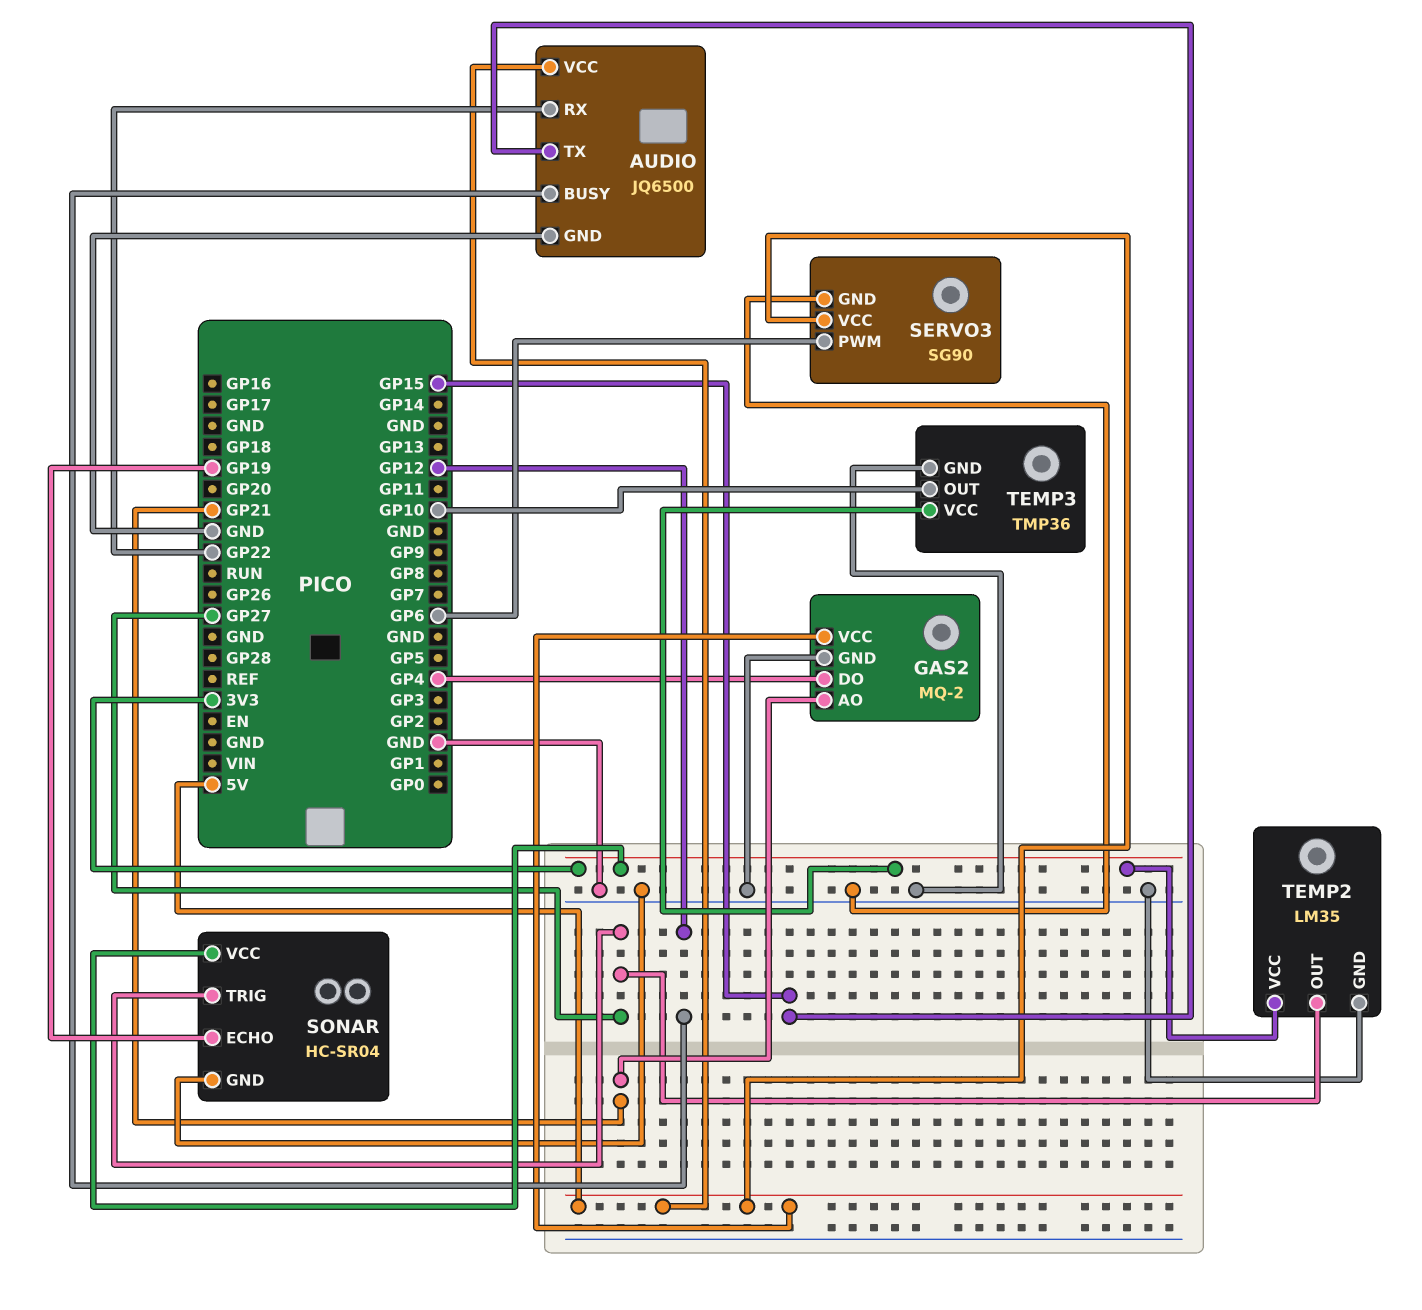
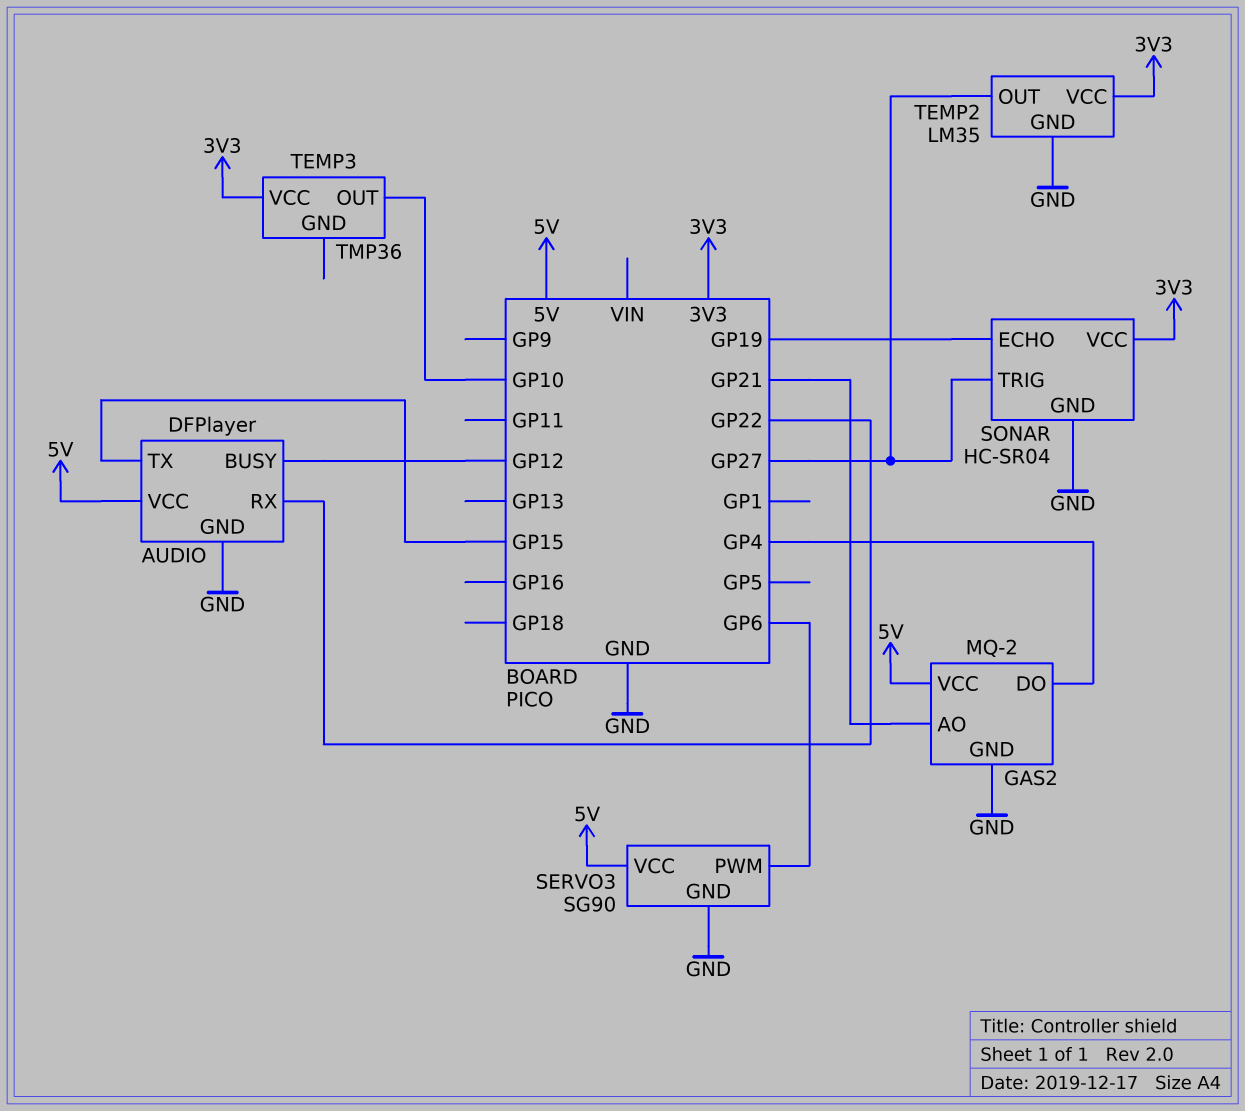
AUDIO: JQ6500 -> DFPlayer
TEMP3 pin GND: GND -> none

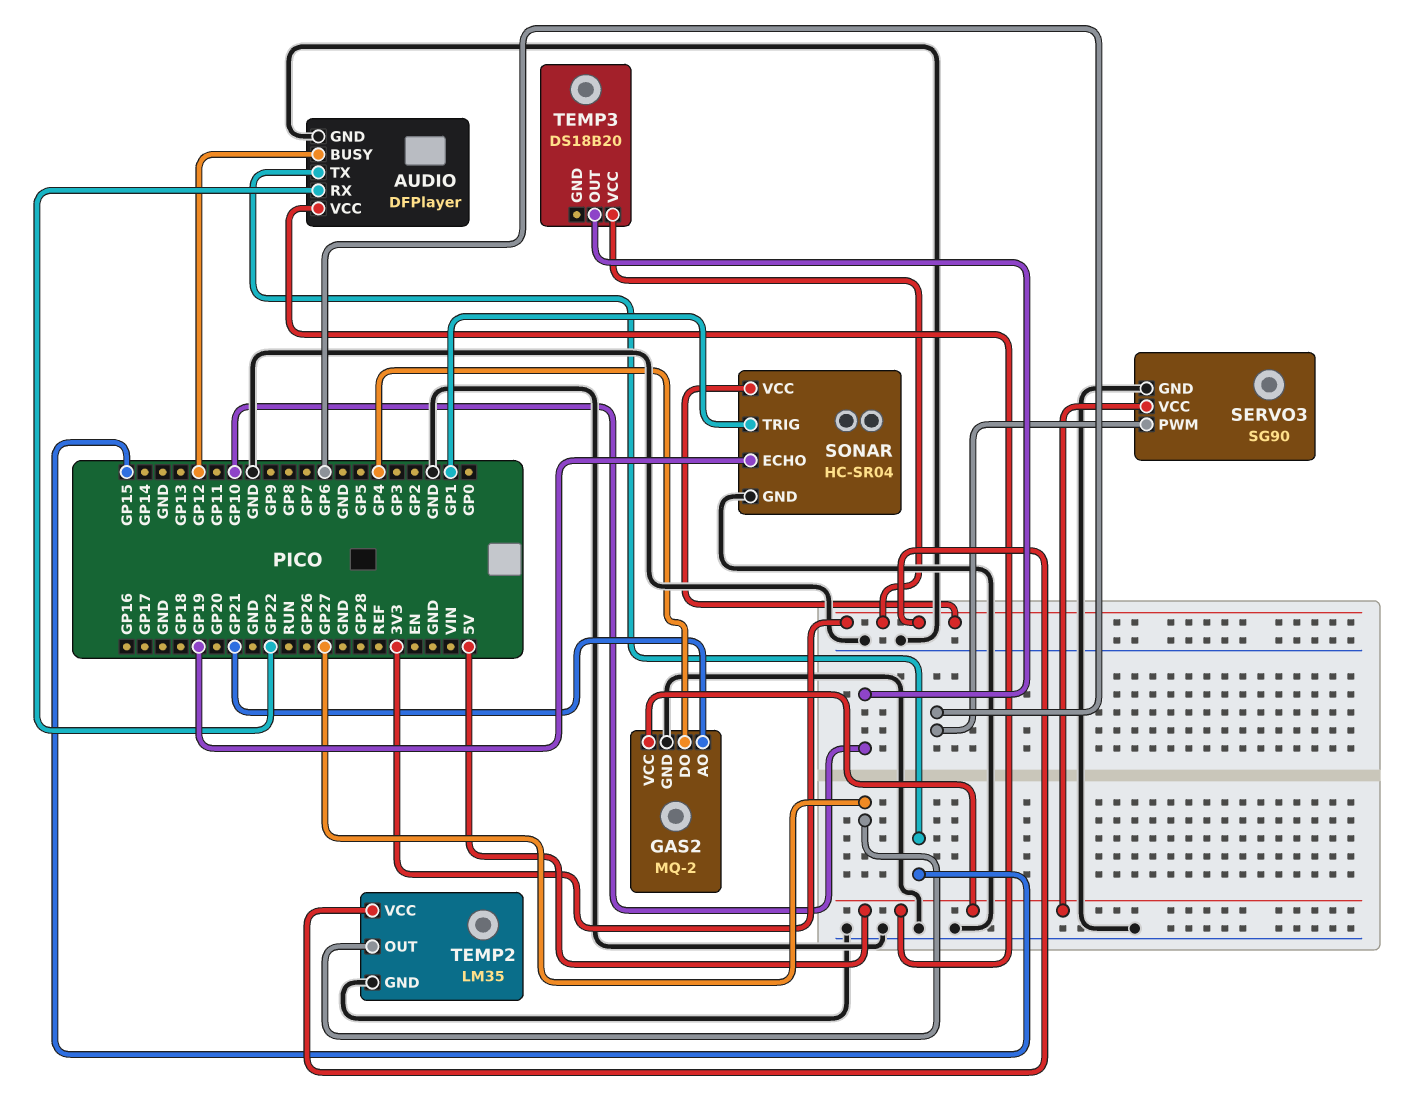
SONAR pin TRIG: GP27 -> GP1
TEMP3: TMP36 -> DS18B20

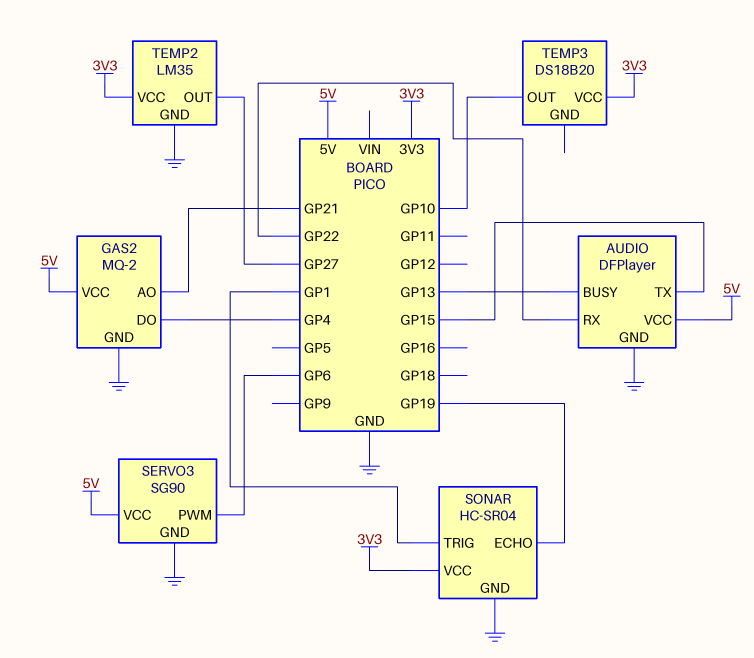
AUDIO pin BUSY: GP12 -> GP13

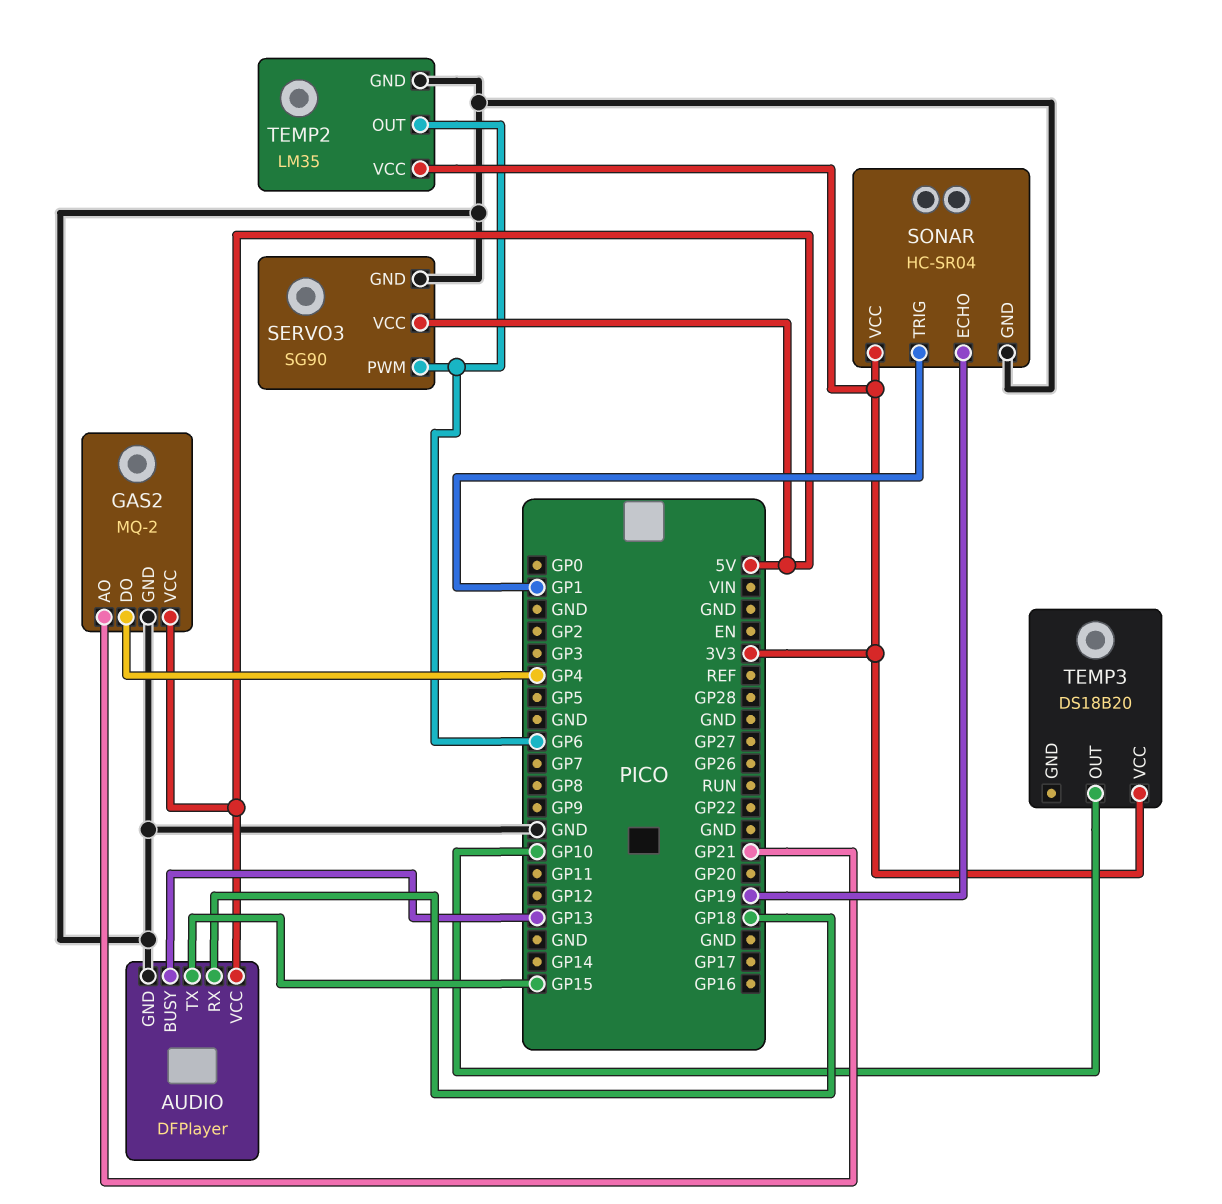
AUDIO pin RX: GP22 -> GP18
TEMP2 pin OUT: GP27 -> GP6

